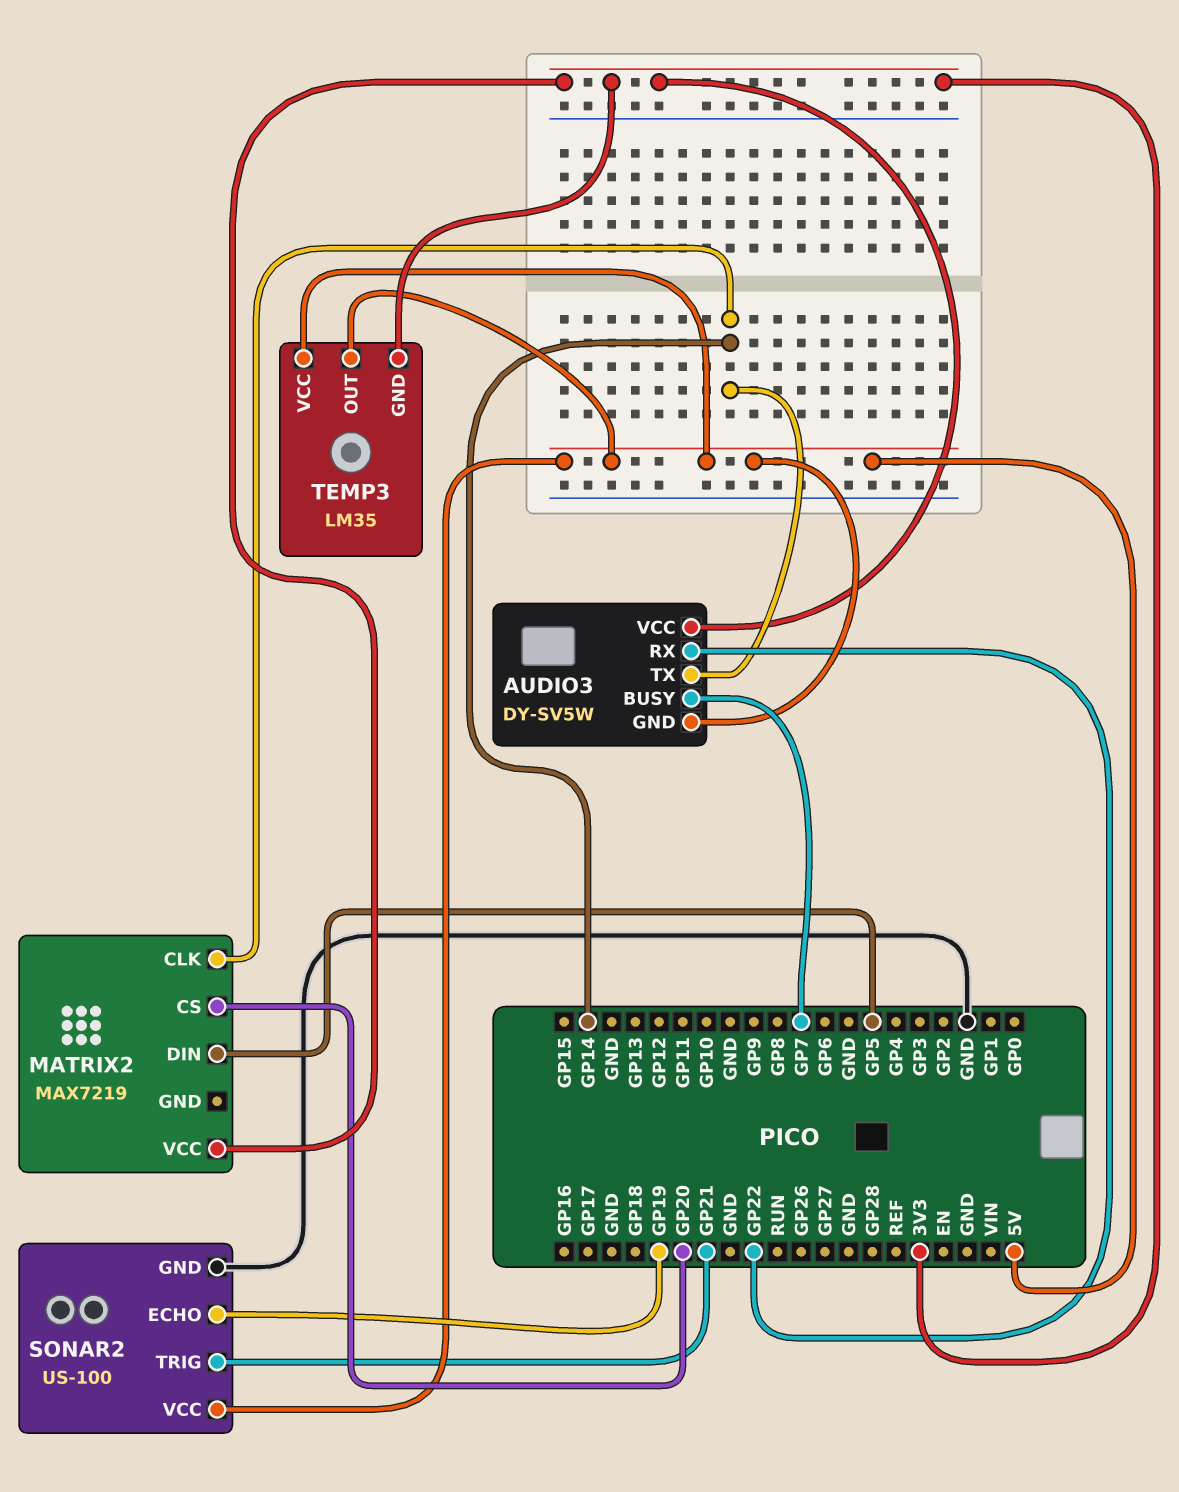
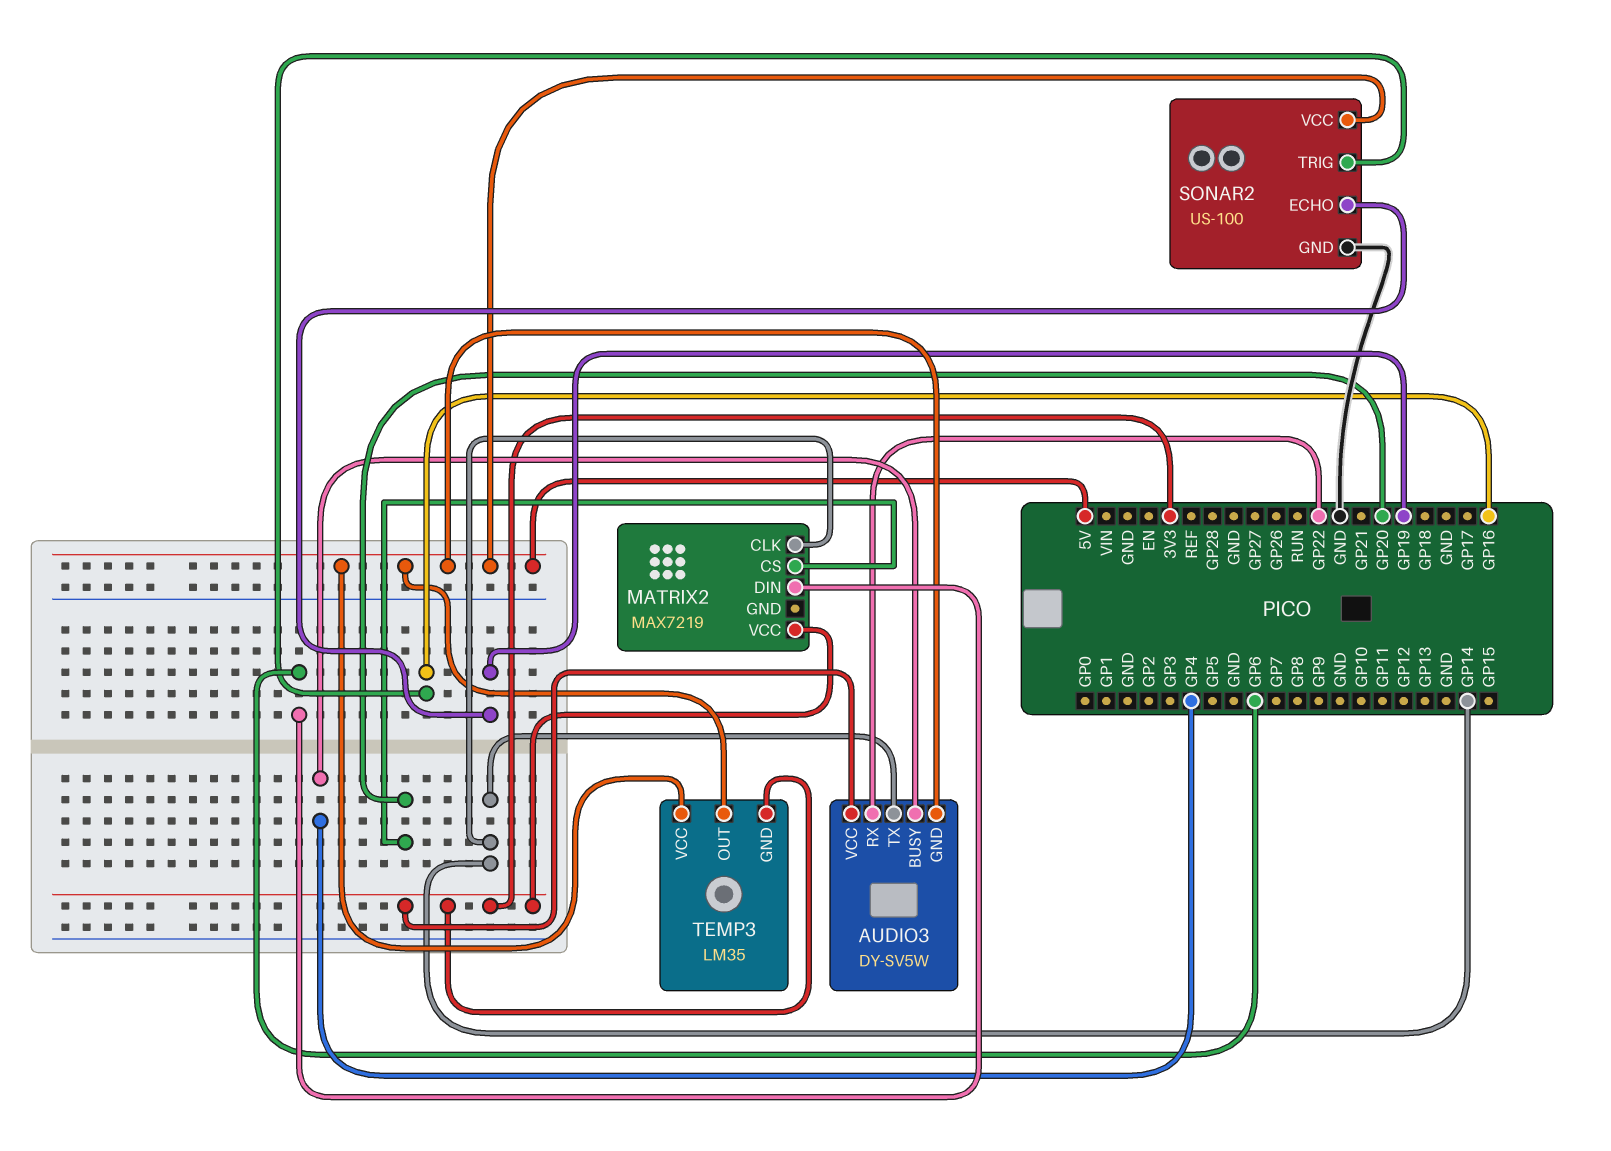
AUDIO3 pin BUSY: GP7 -> GP4
MATRIX2 pin DIN: GP5 -> GP6
SONAR2 pin TRIG: GP21 -> GP16

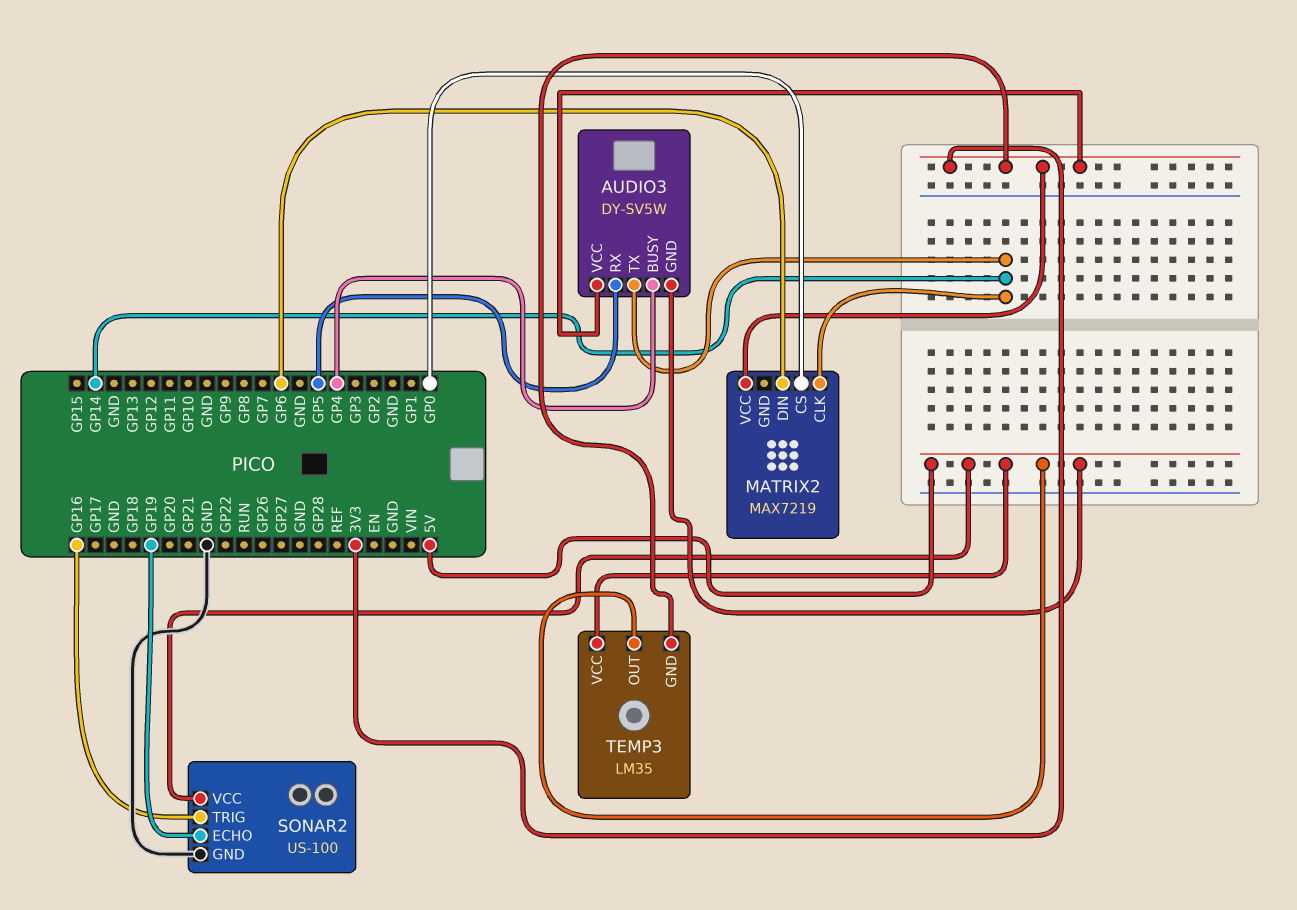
AUDIO3 pin RX: GP22 -> GP5
MATRIX2 pin CS: GP20 -> GP0

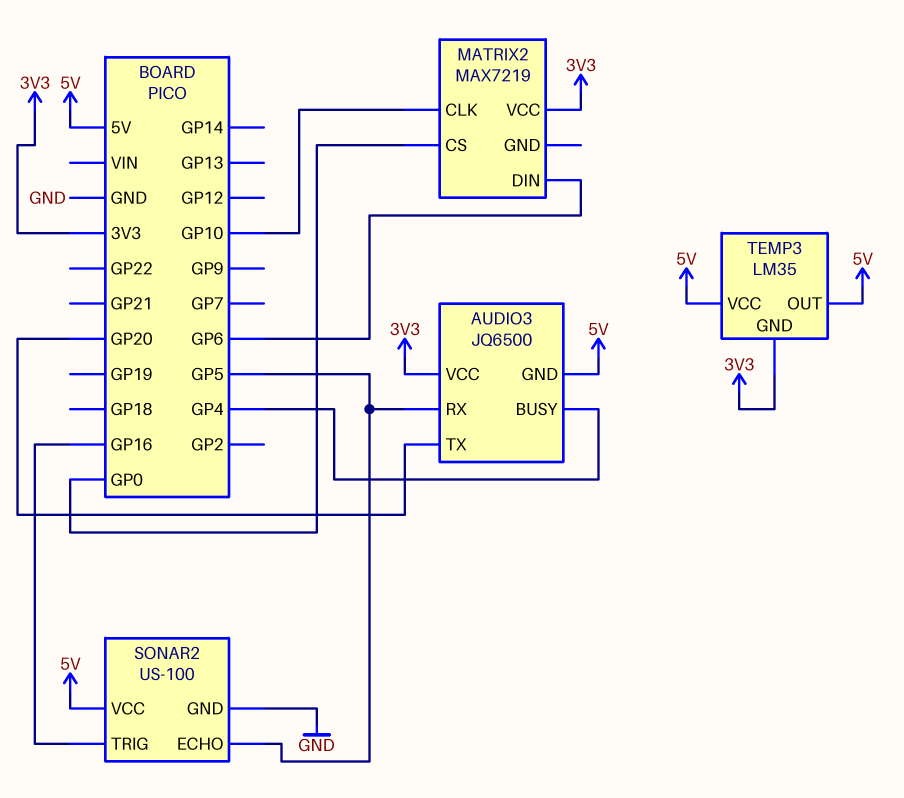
AUDIO3: DY-SV5W -> JQ6500
AUDIO3 pin TX: GP14 -> GP20
MATRIX2 pin CLK: GP14 -> GP10
SONAR2 pin ECHO: GP19 -> GP5

